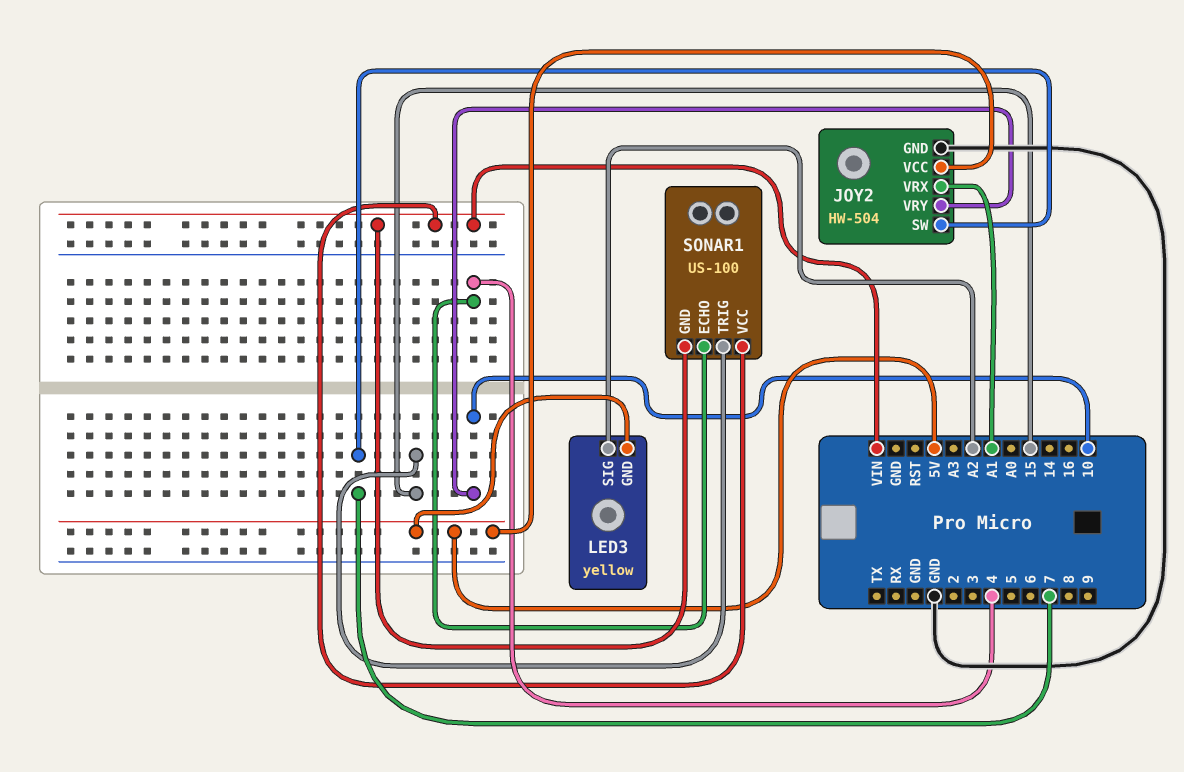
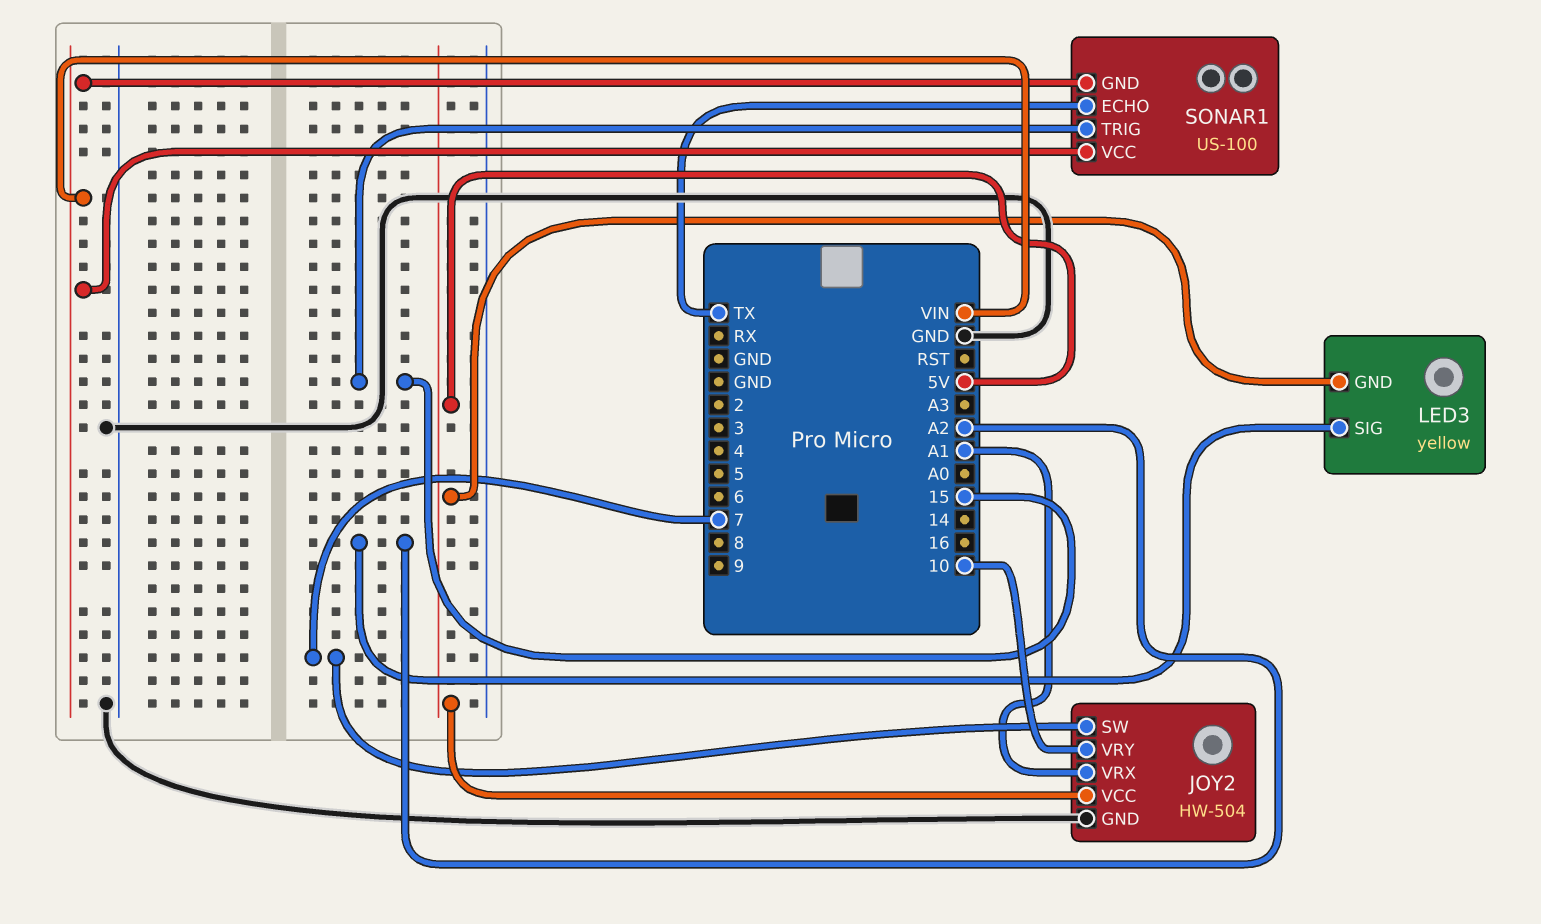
SONAR1 pin ECHO: 4 -> TX

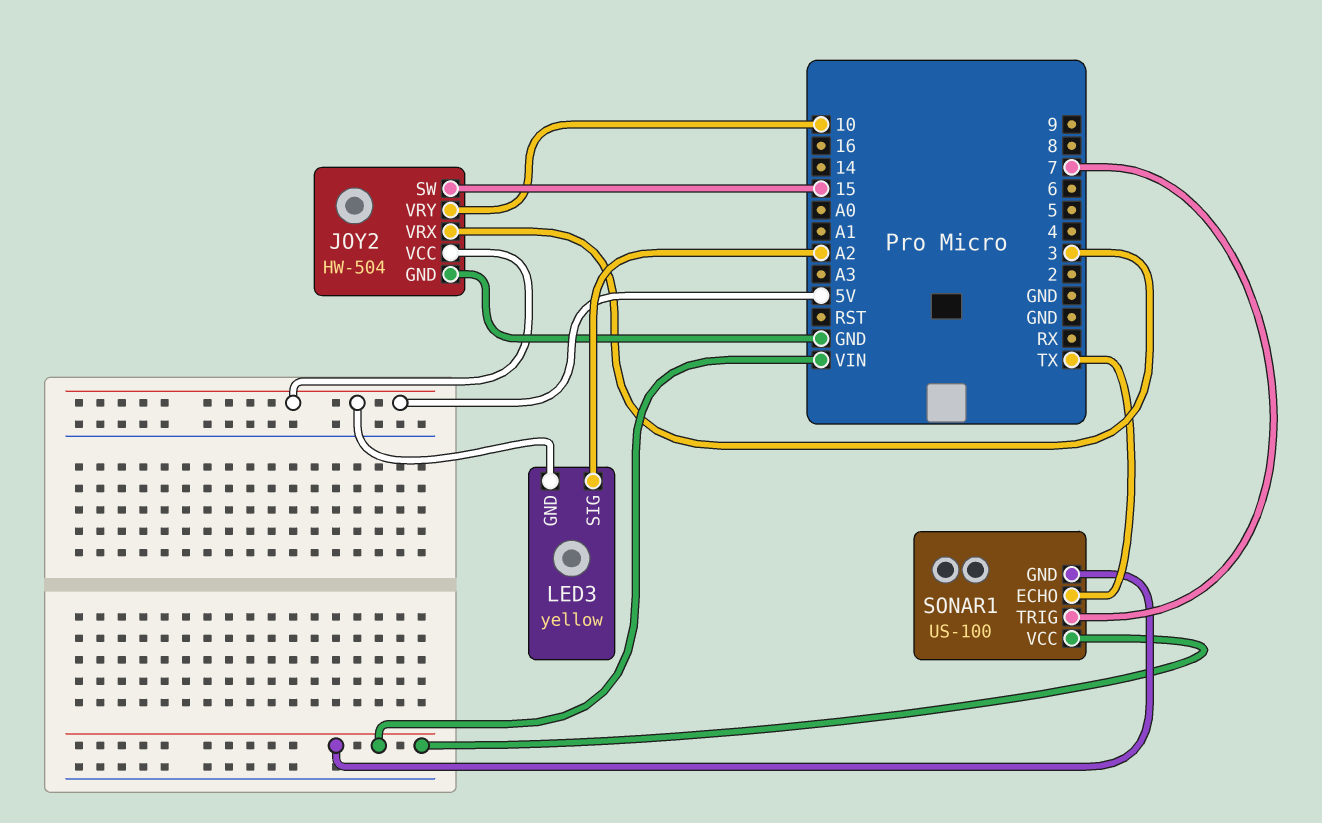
JOY2 pin SW: 7 -> 15
JOY2 pin VRX: A1 -> 3
SONAR1 pin TRIG: 15 -> 7

